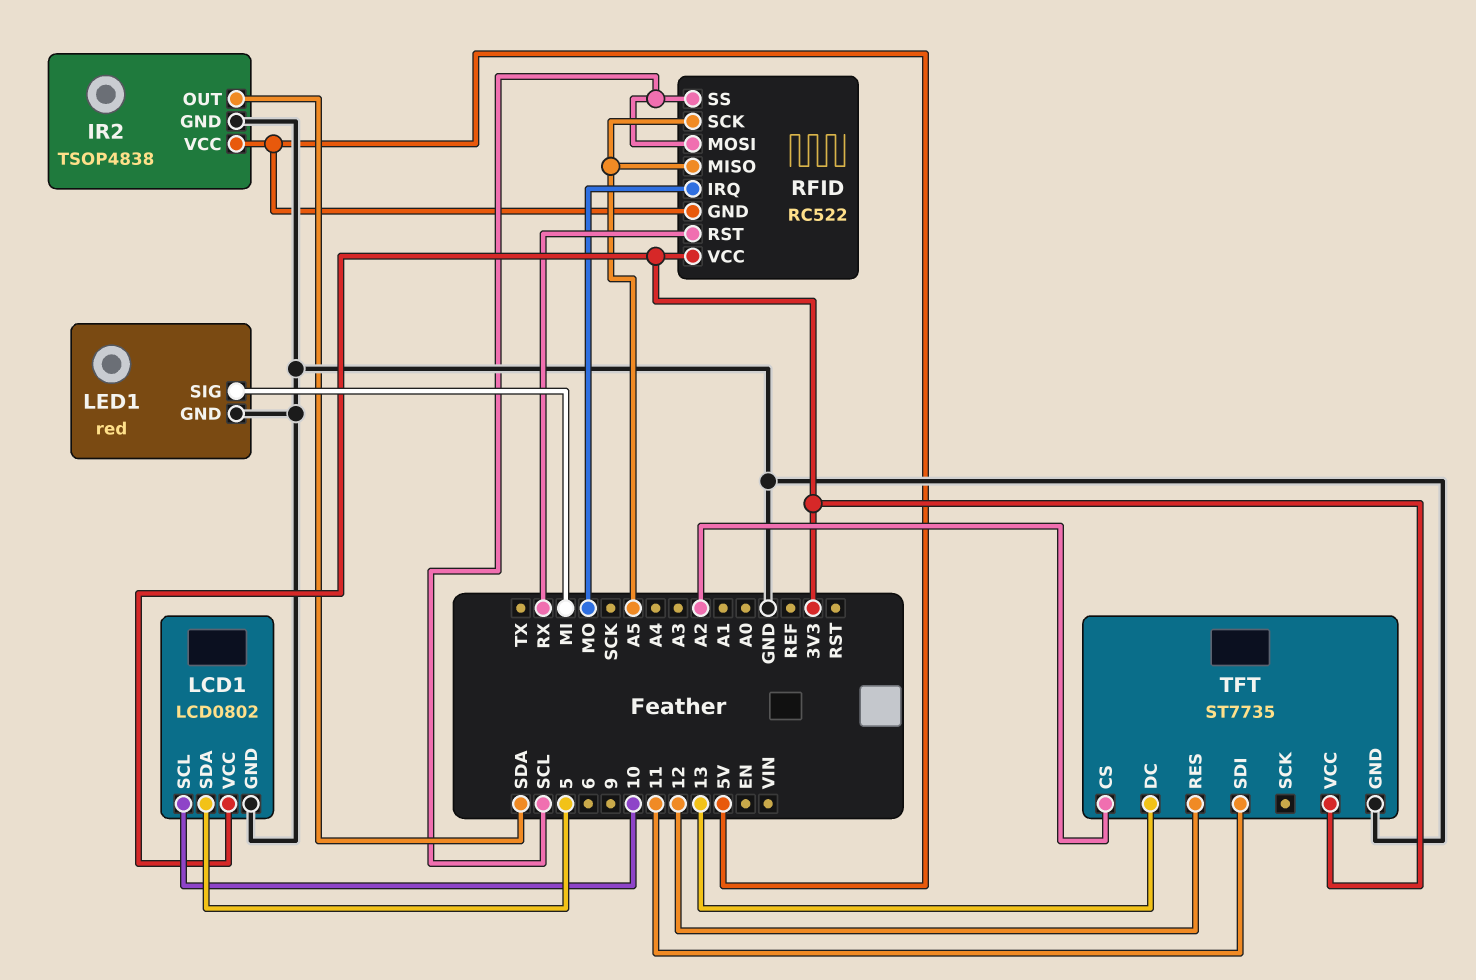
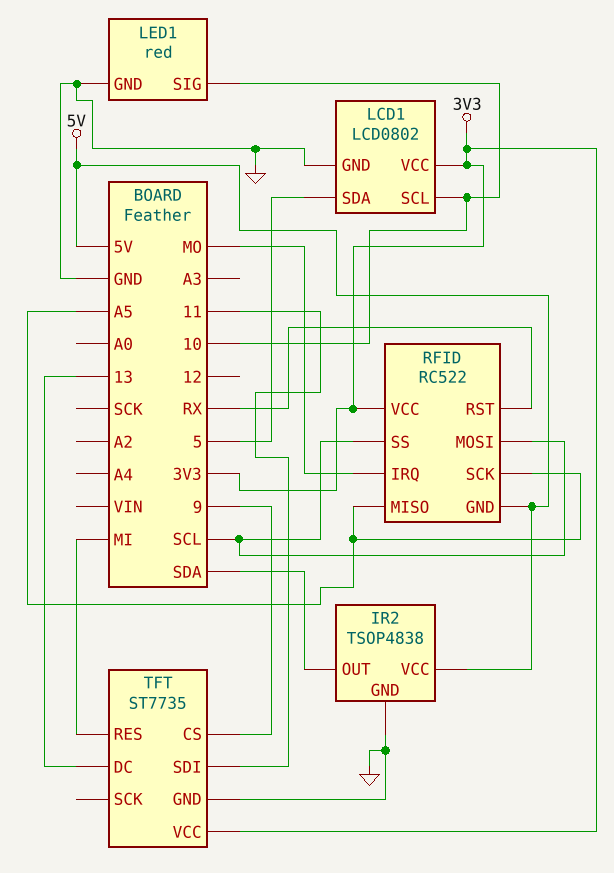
LED1 pin SIG: MI -> 10
TFT pin CS: A2 -> 9
TFT pin RES: 12 -> MI

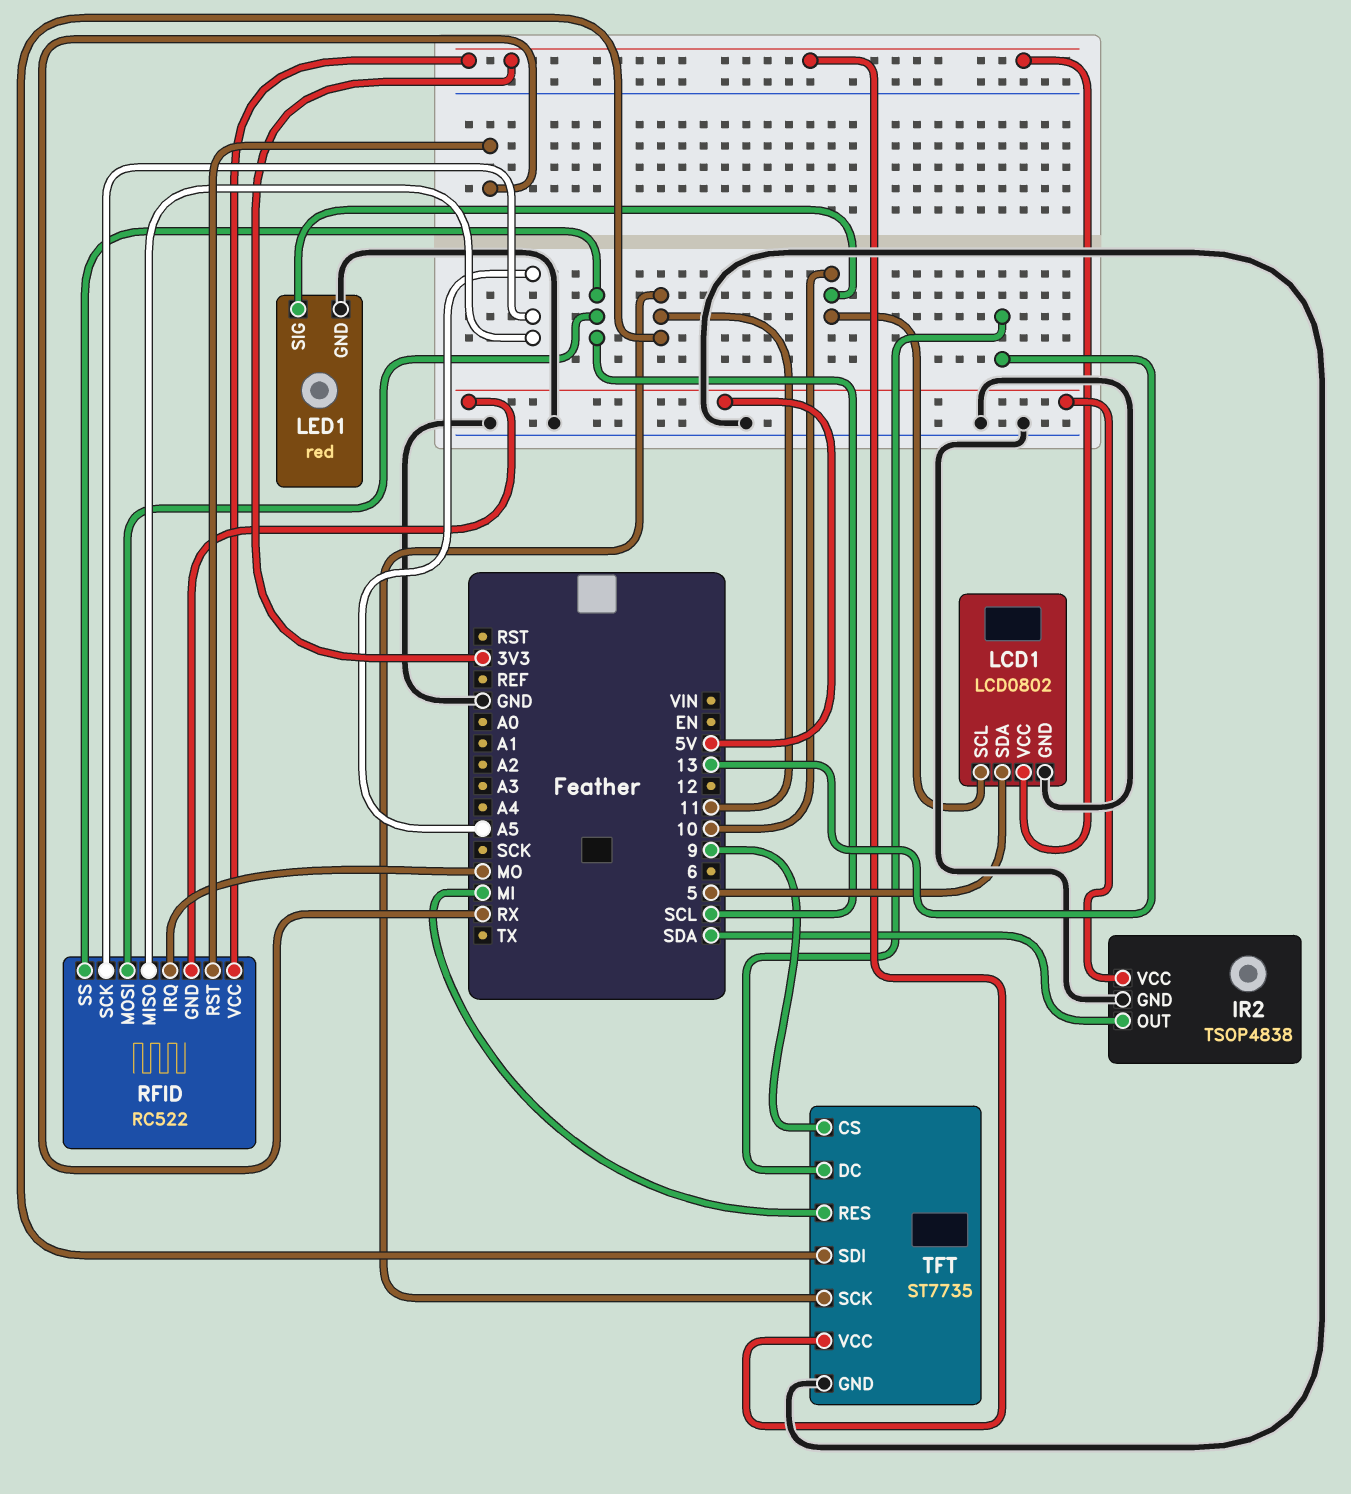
TFT pin SCK: none -> 11

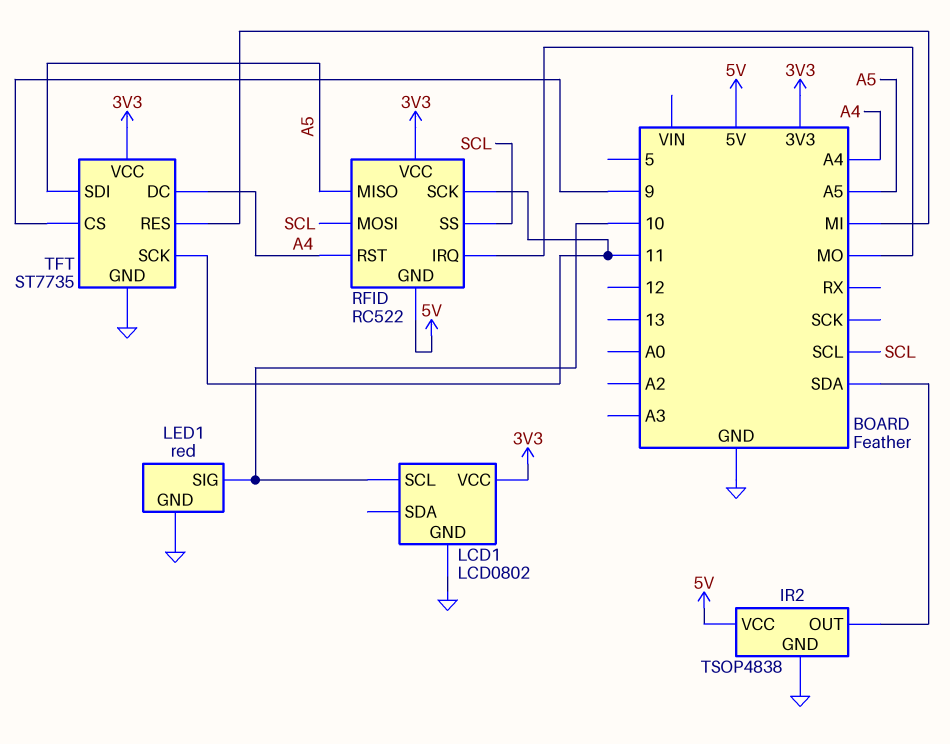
LCD1 pin SDA: 5 -> none
RFID pin RST: RX -> A4
RFID pin SCK: A5 -> 11
TFT pin DC: 13 -> A4
TFT pin SDI: 11 -> A5

